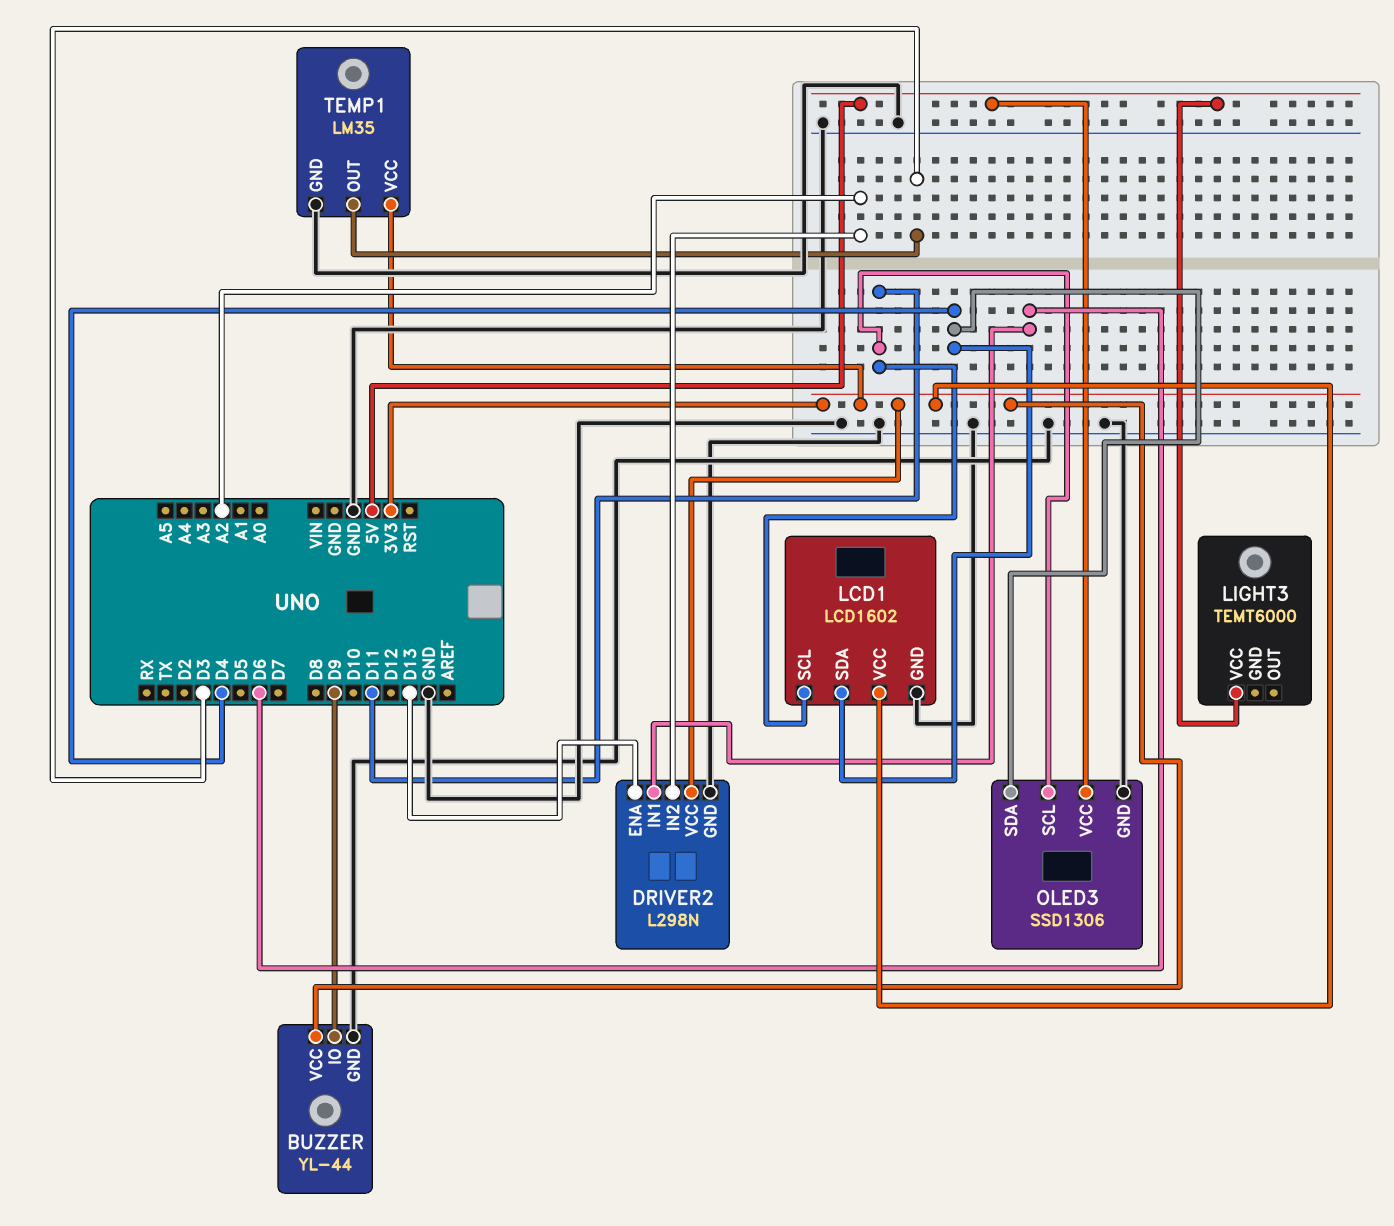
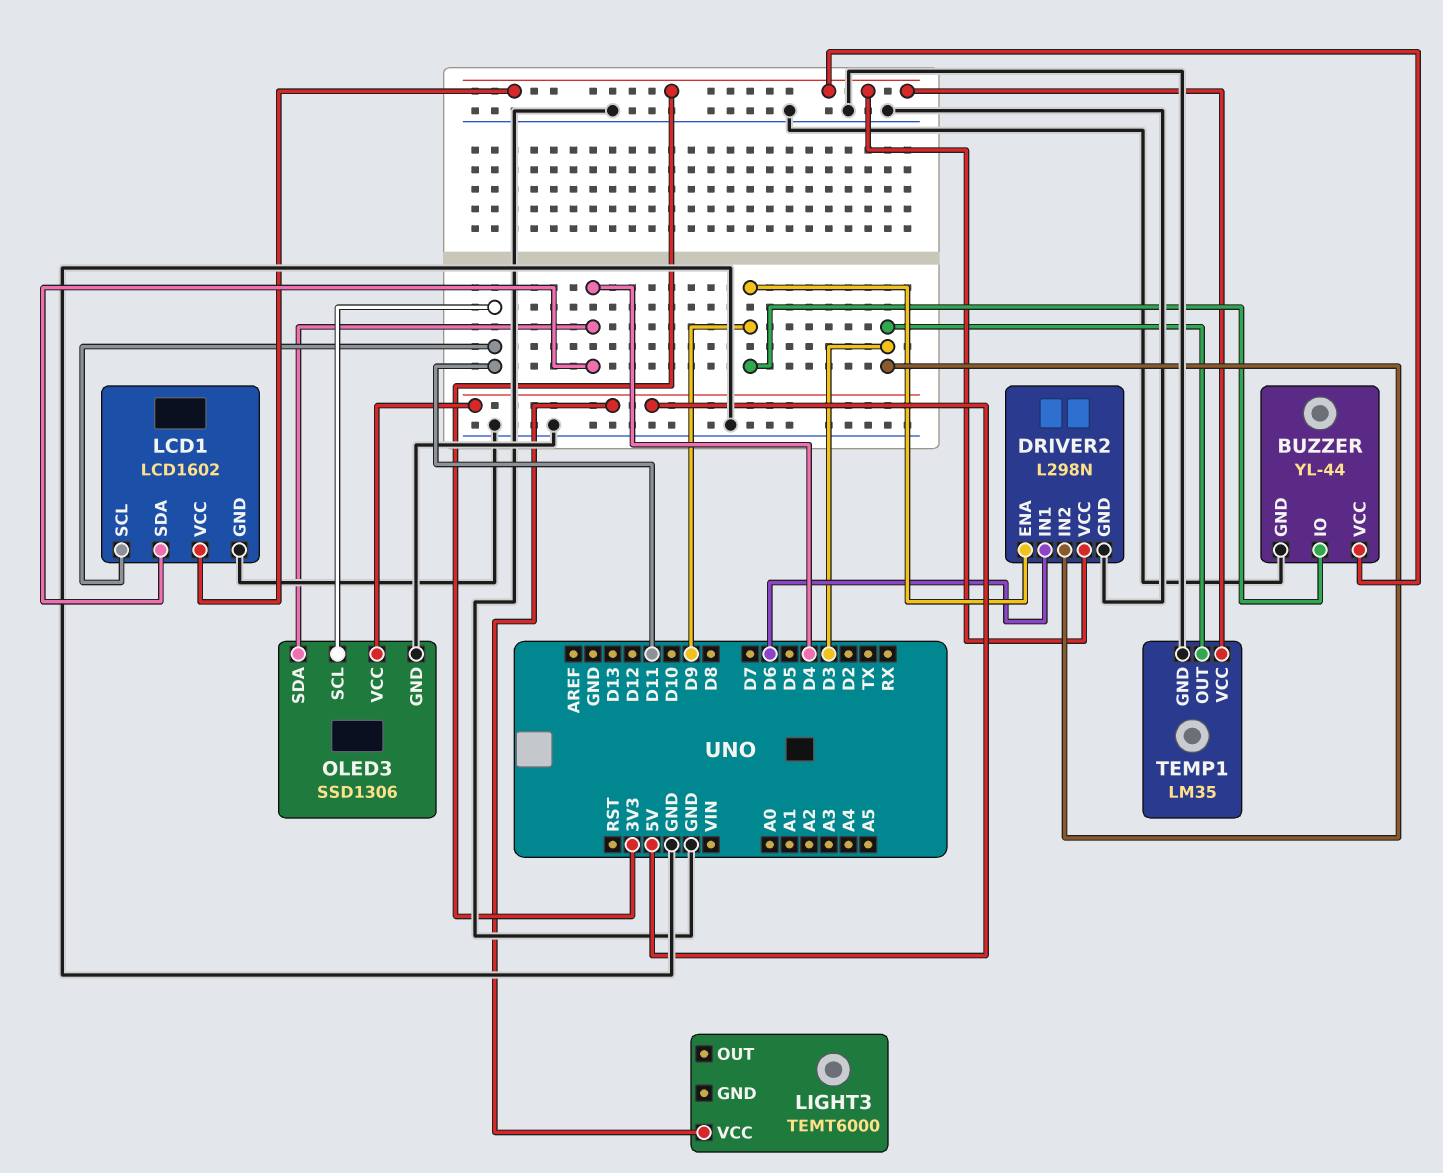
DRIVER2 pin ENA: D13 -> D9
DRIVER2 pin IN2: A2 -> D3

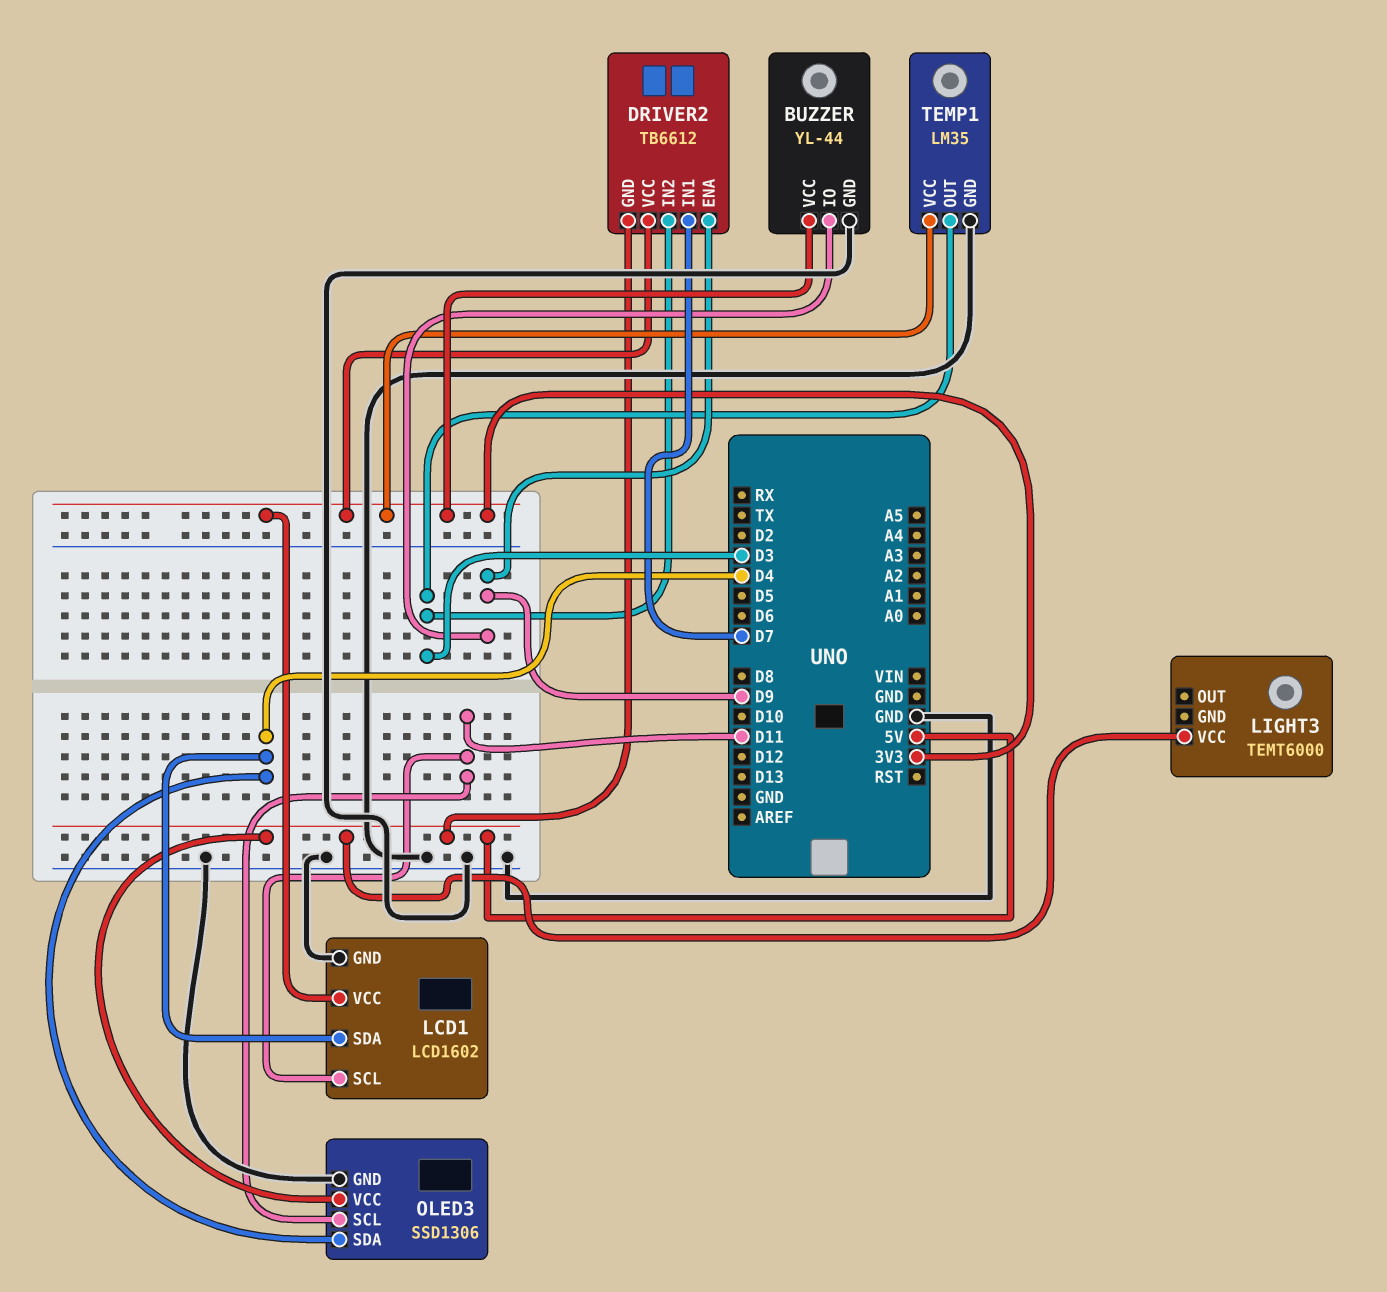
DRIVER2: L298N -> TB6612
DRIVER2 pin GND: GND -> 5V
DRIVER2 pin IN1: D6 -> D7

